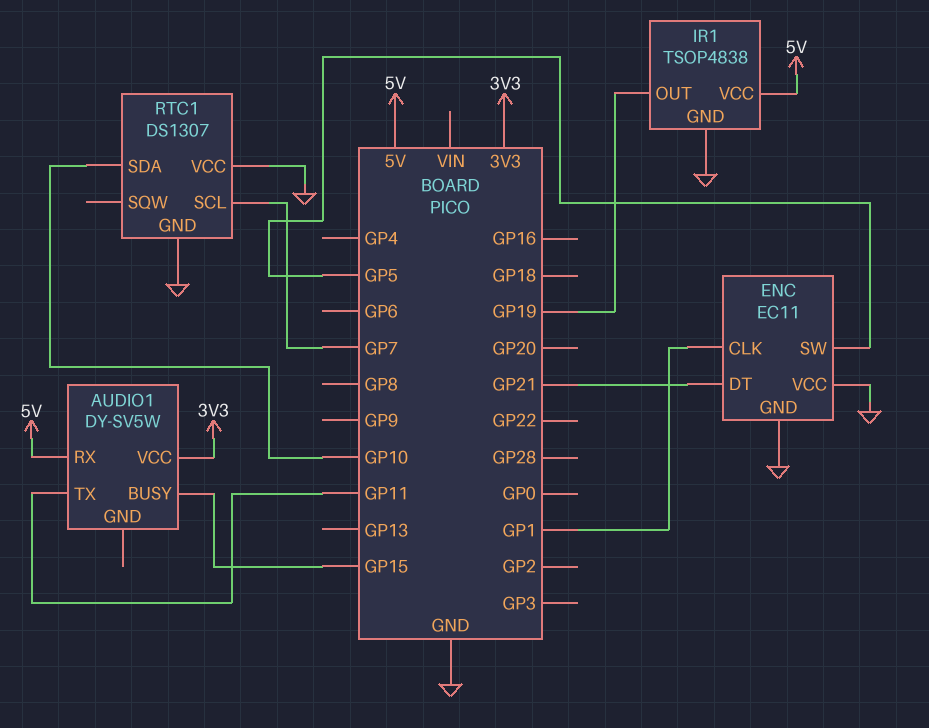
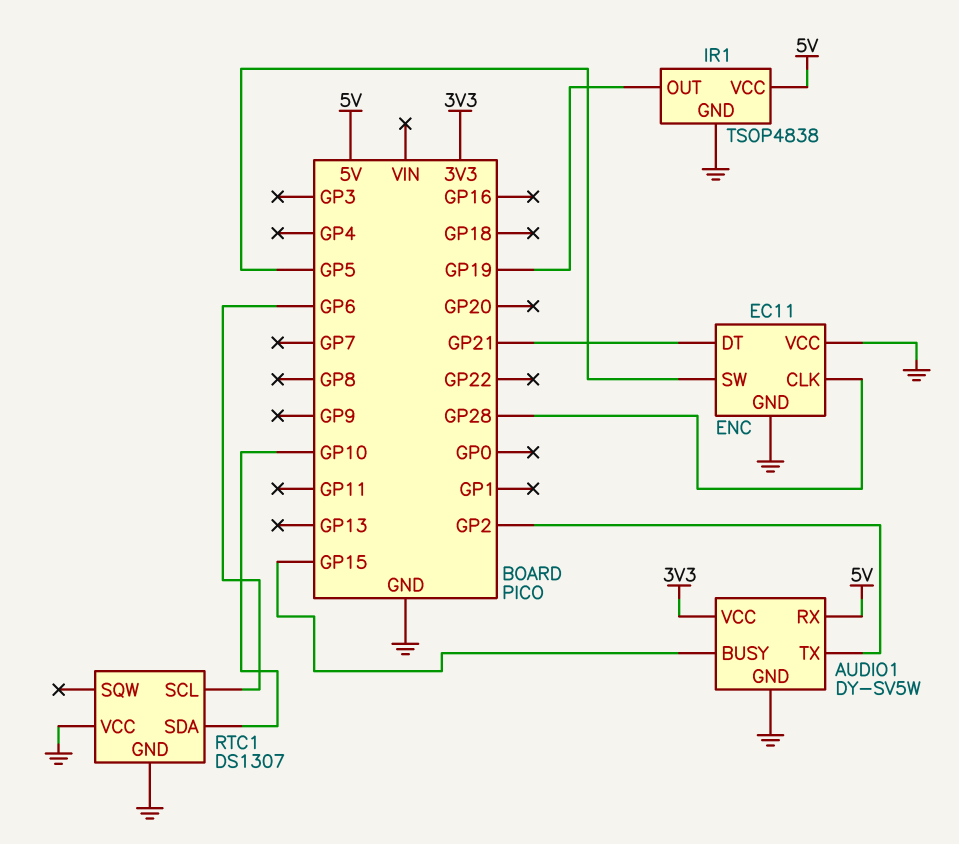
AUDIO1 pin GND: none -> GND
AUDIO1 pin TX: GP11 -> GP2
ENC pin CLK: GP1 -> GP28
RTC1 pin SCL: GP7 -> GP6

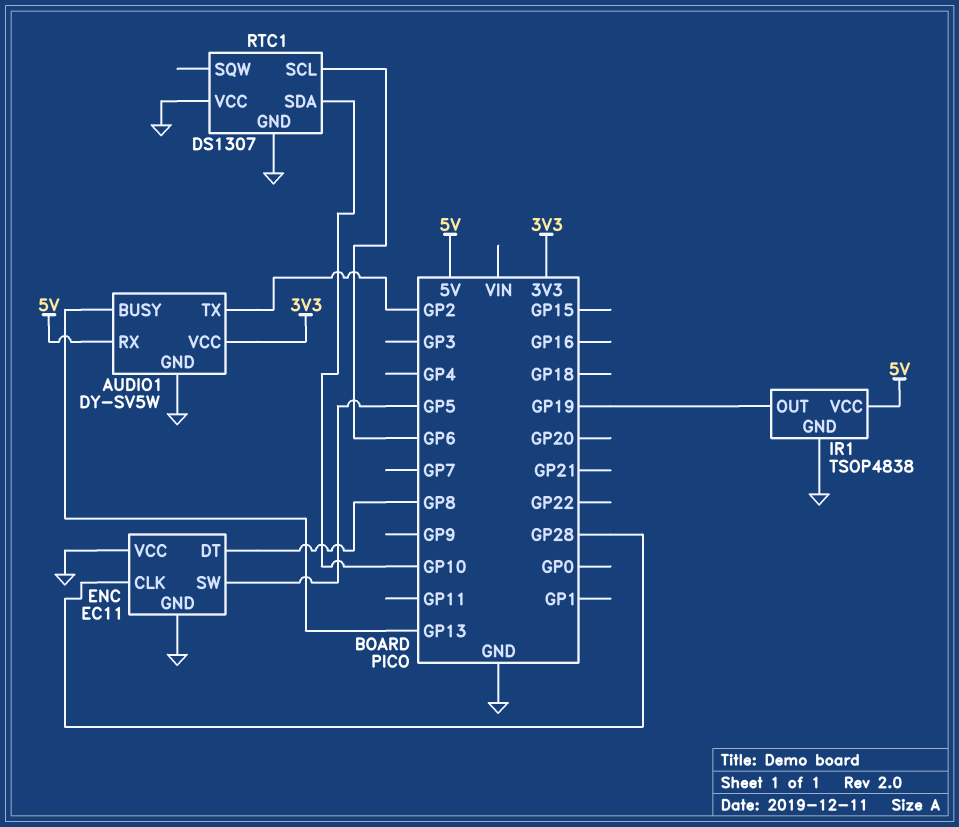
AUDIO1 pin BUSY: GP15 -> GP13
ENC pin DT: GP21 -> GP8

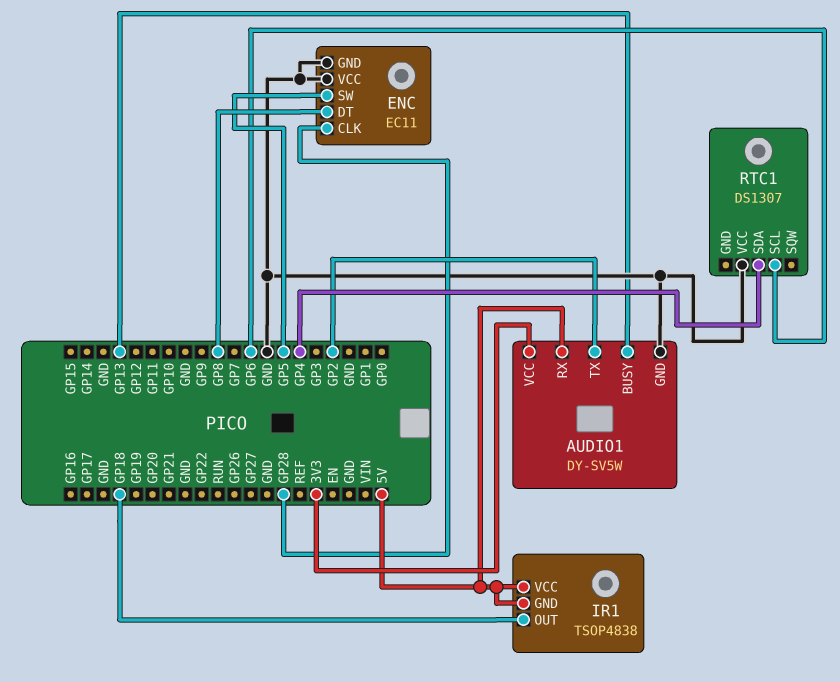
IR1 pin GND: GND -> 5V
IR1 pin OUT: GP19 -> GP18
RTC1 pin GND: GND -> none
RTC1 pin SDA: GP10 -> GP4

